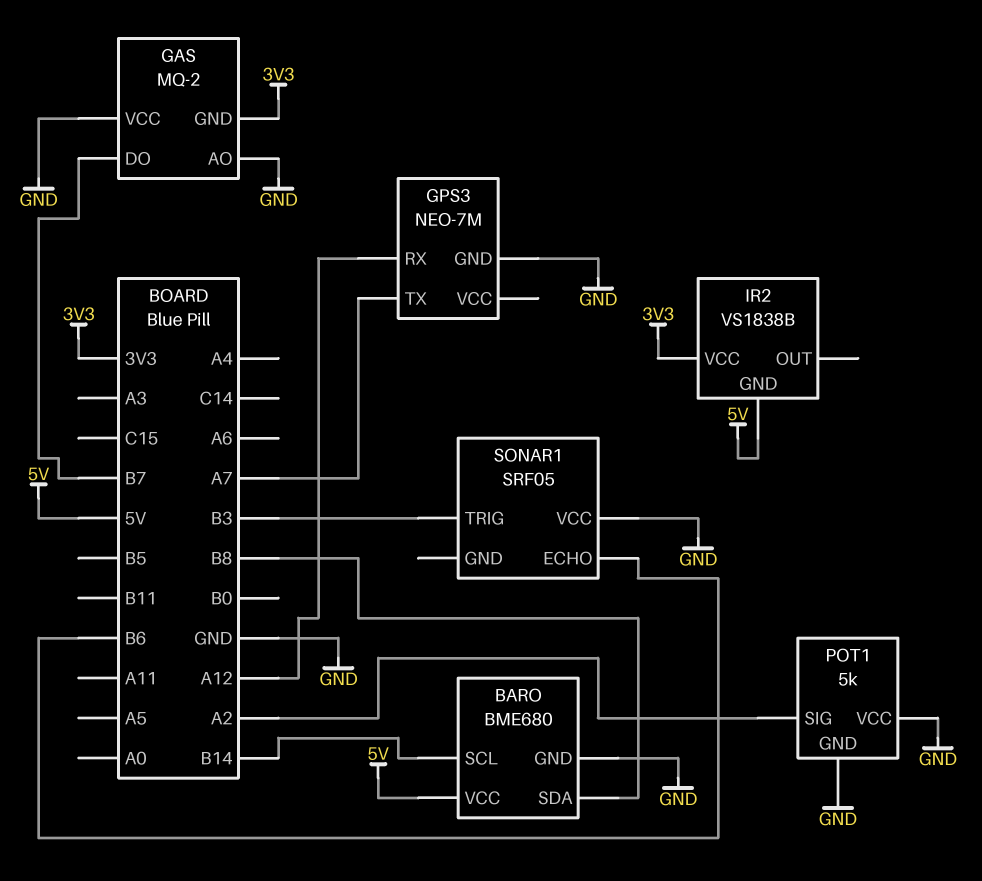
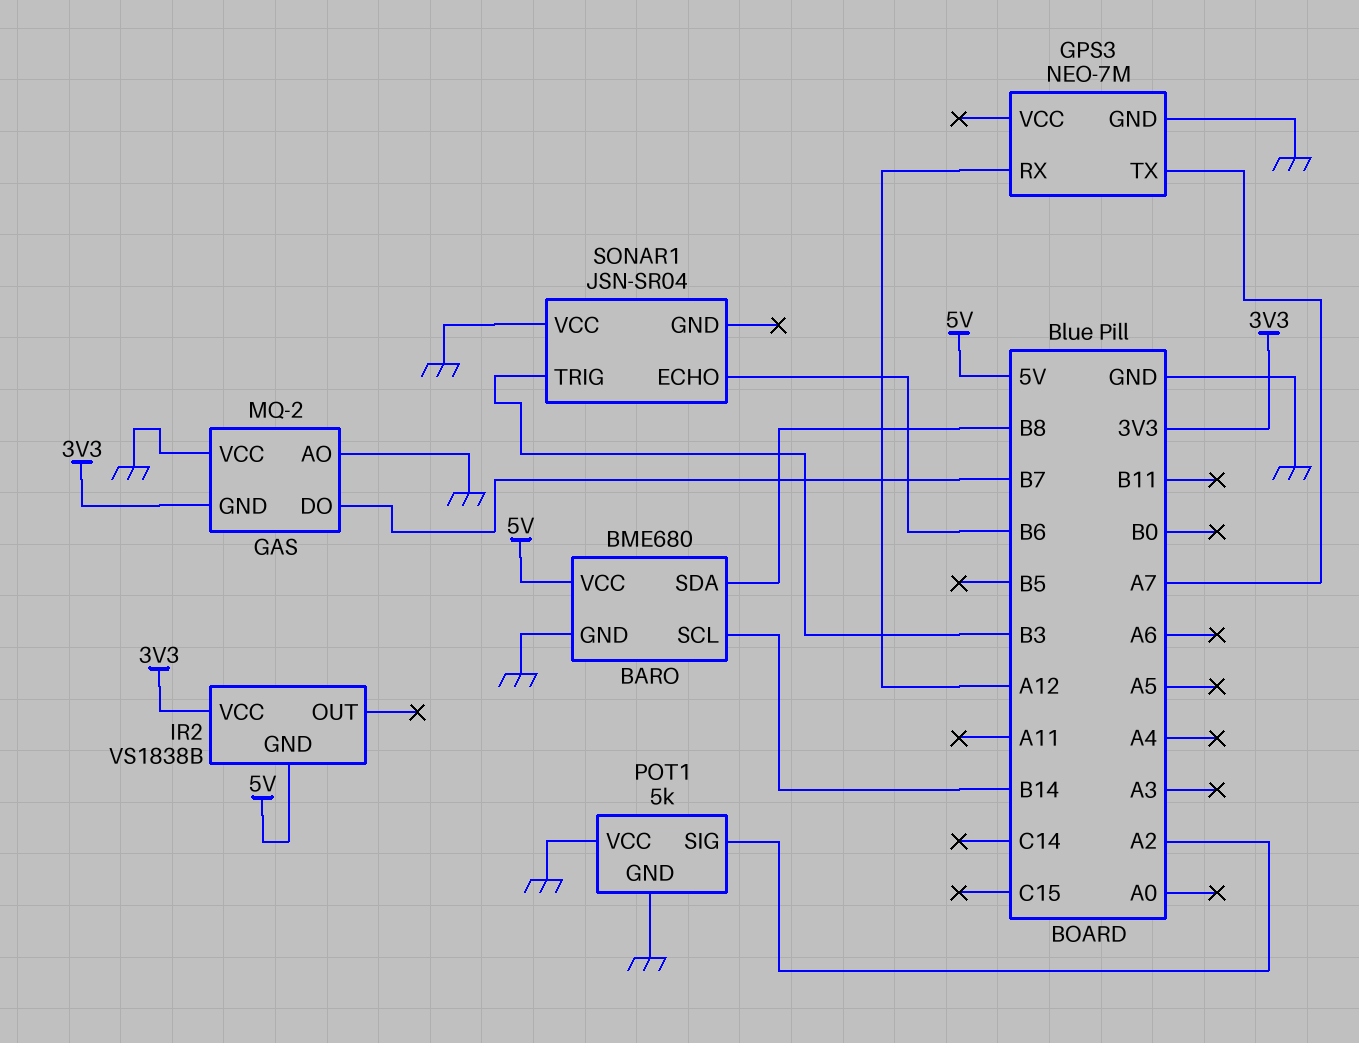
SONAR1: SRF05 -> JSN-SR04

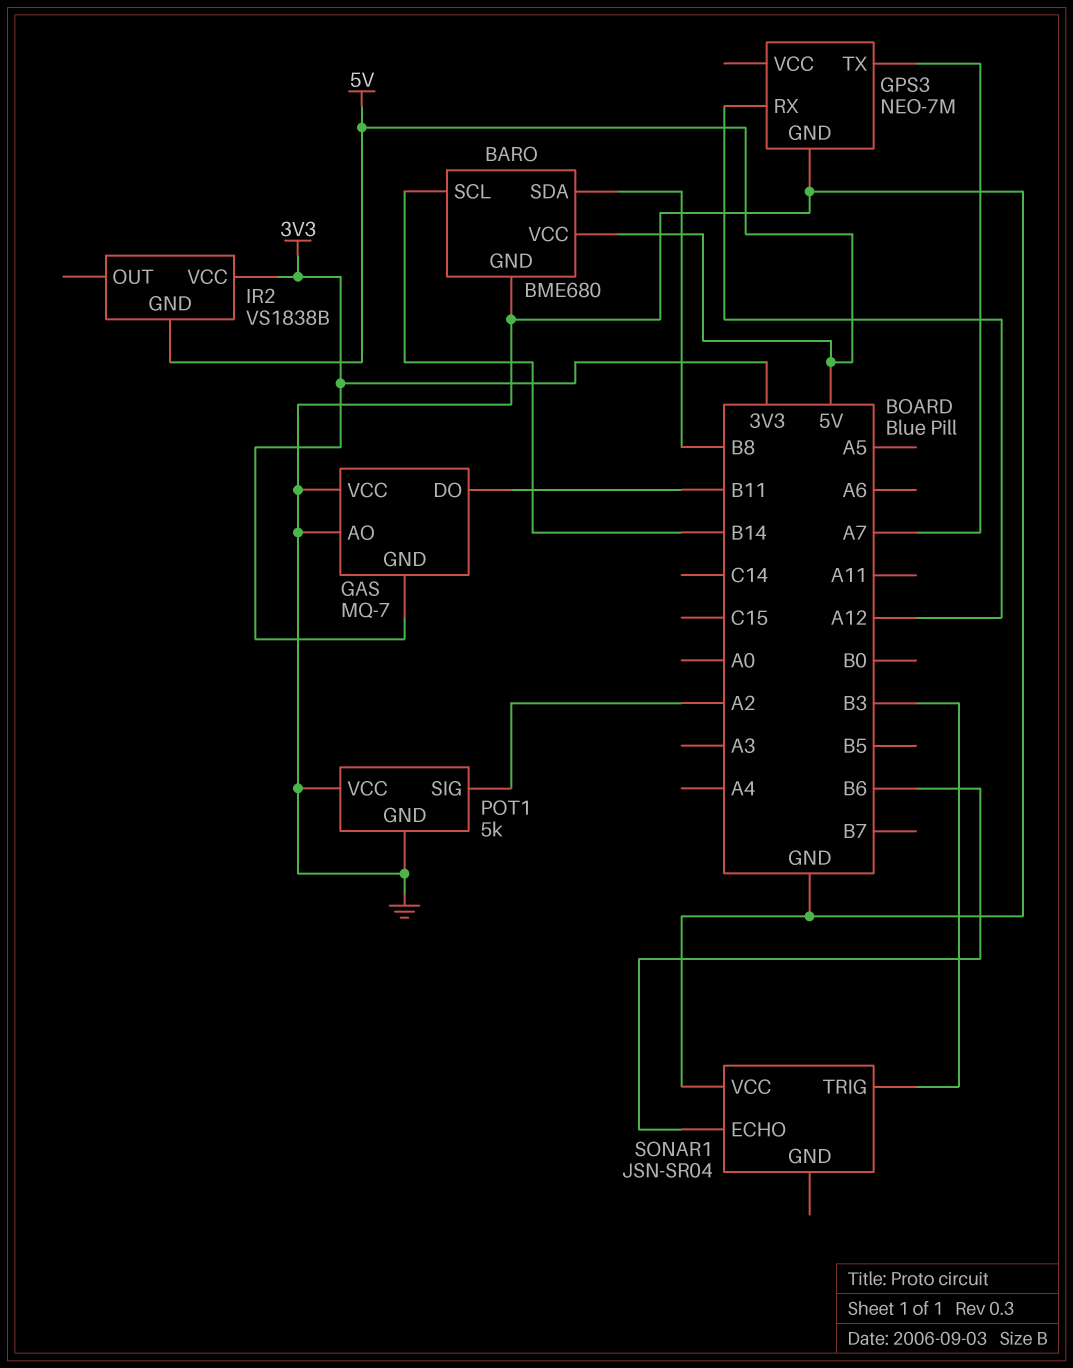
GAS: MQ-2 -> MQ-7
GAS pin DO: B7 -> B11

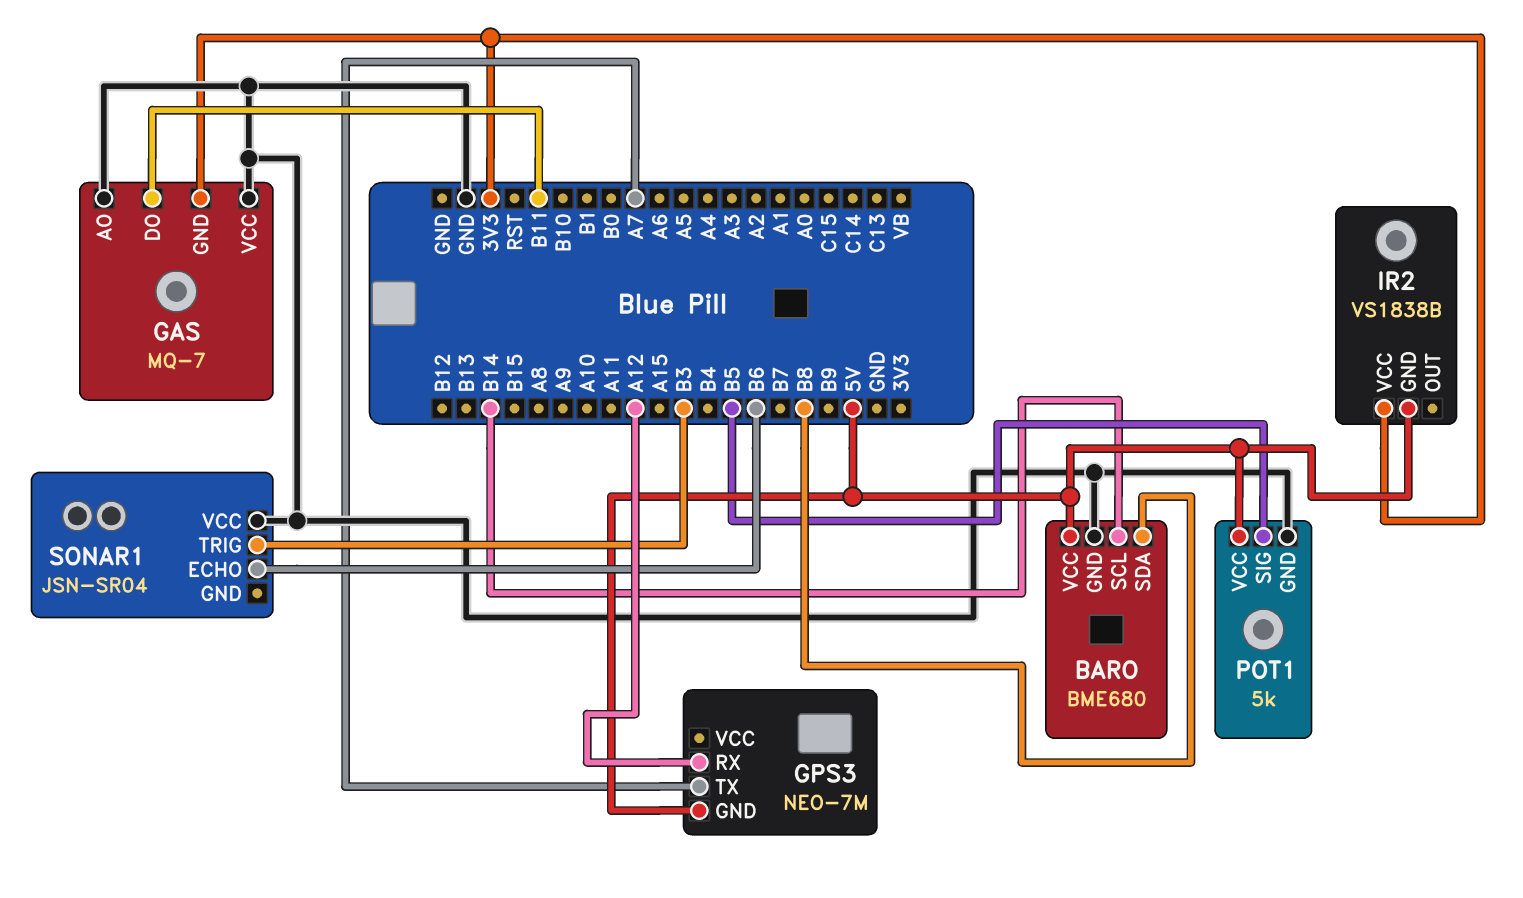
GPS3 pin GND: GND -> 5V
POT1 pin SIG: A2 -> B5
POT1 pin VCC: GND -> 5V

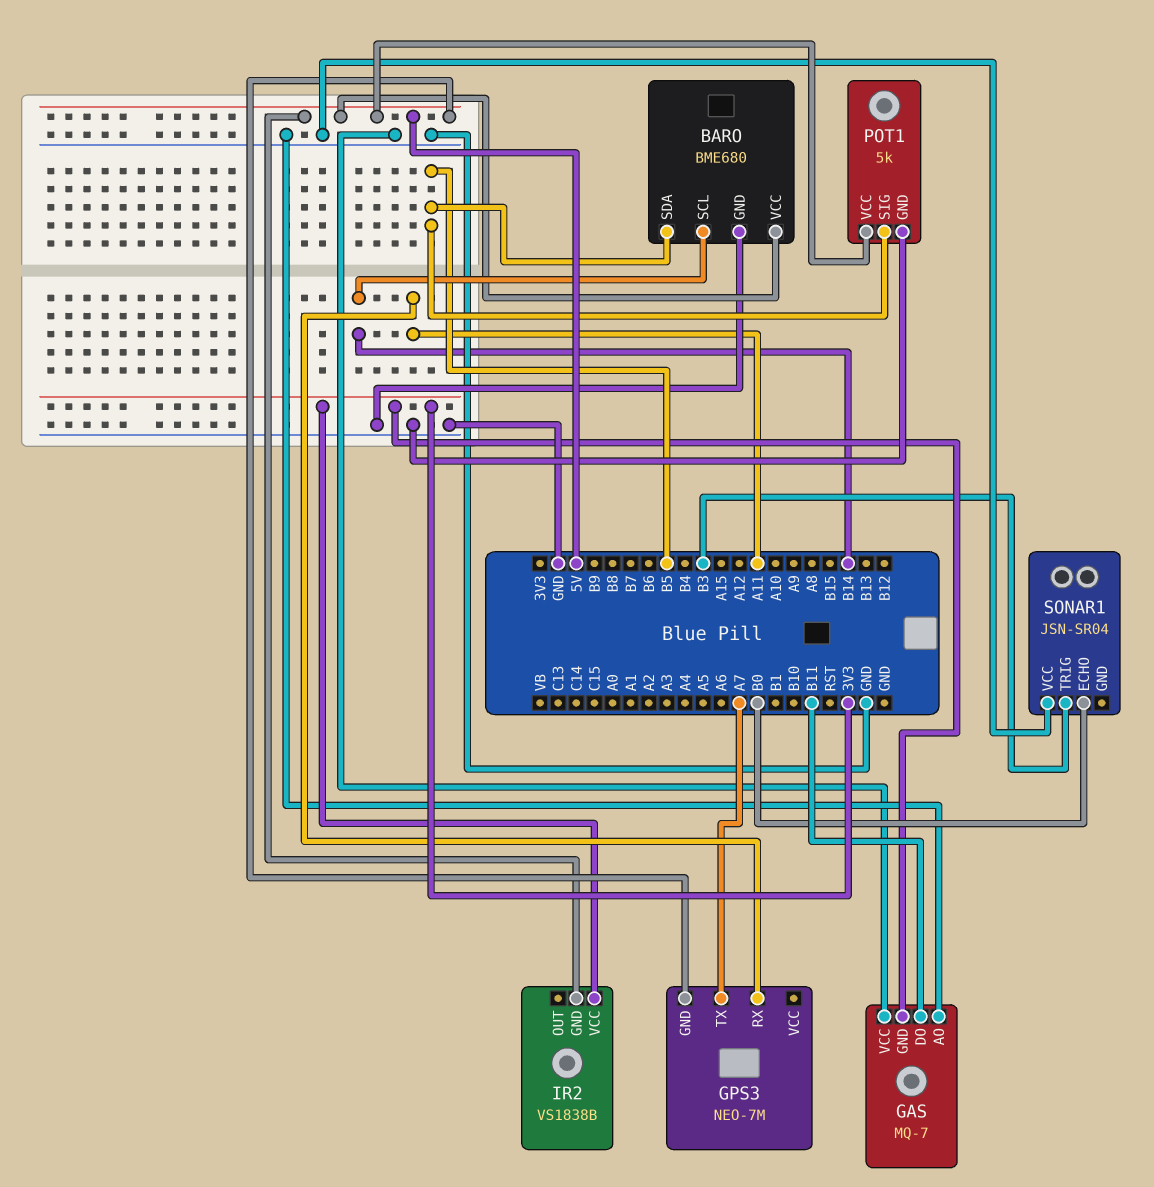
BARO pin SDA: B8 -> B5
GPS3 pin RX: A12 -> A11
SONAR1 pin ECHO: B6 -> B0

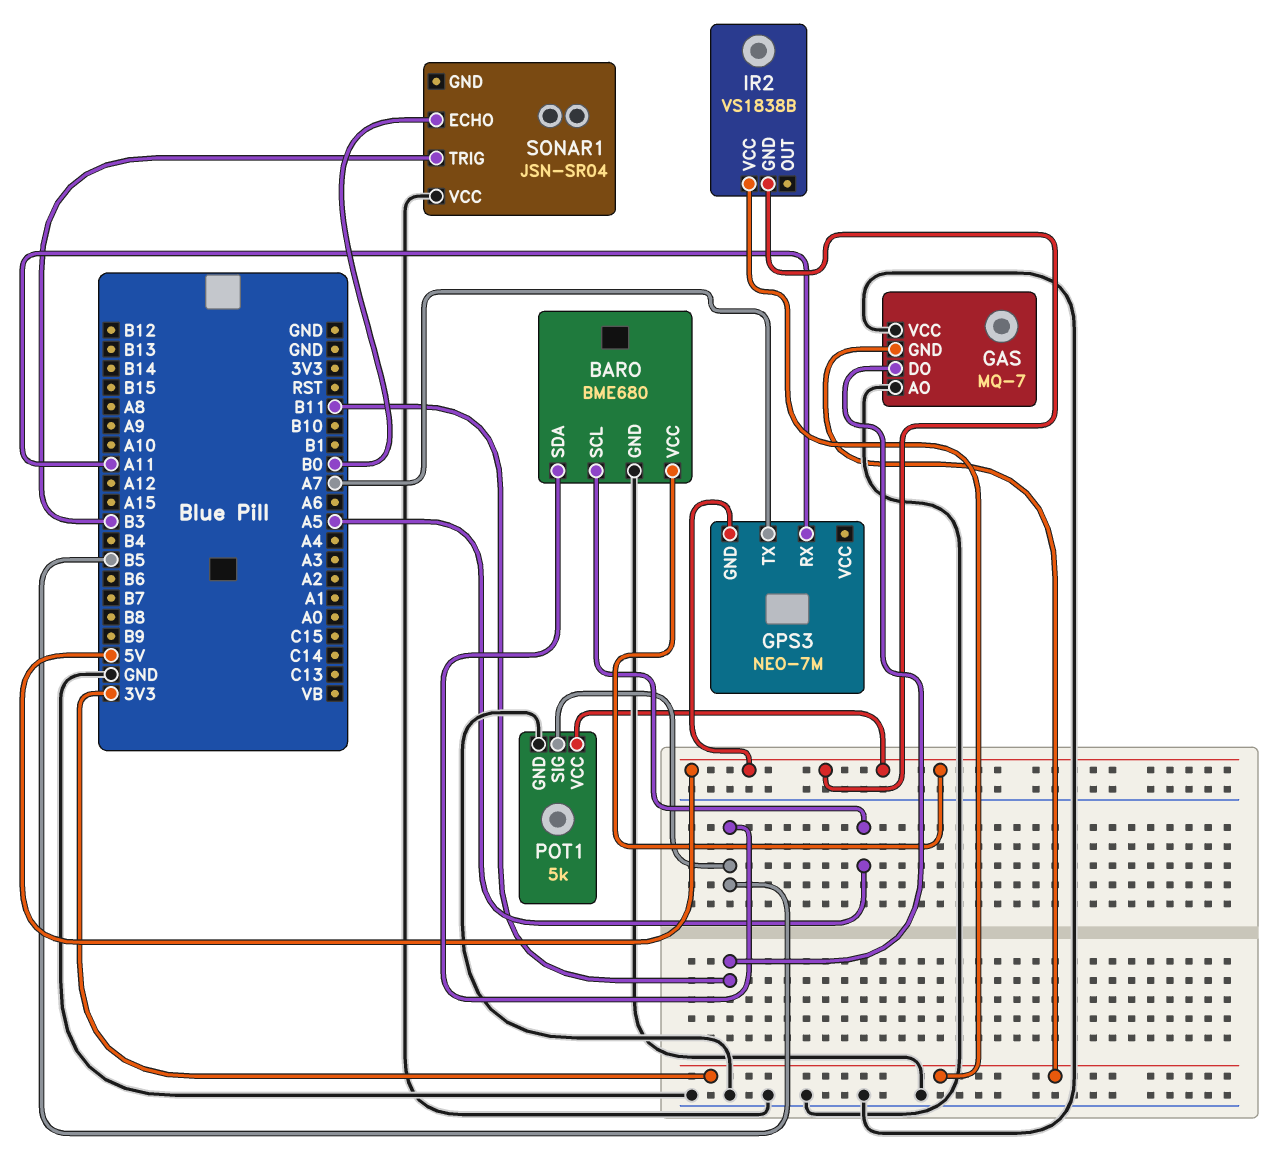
BARO pin SCL: B14 -> A5

